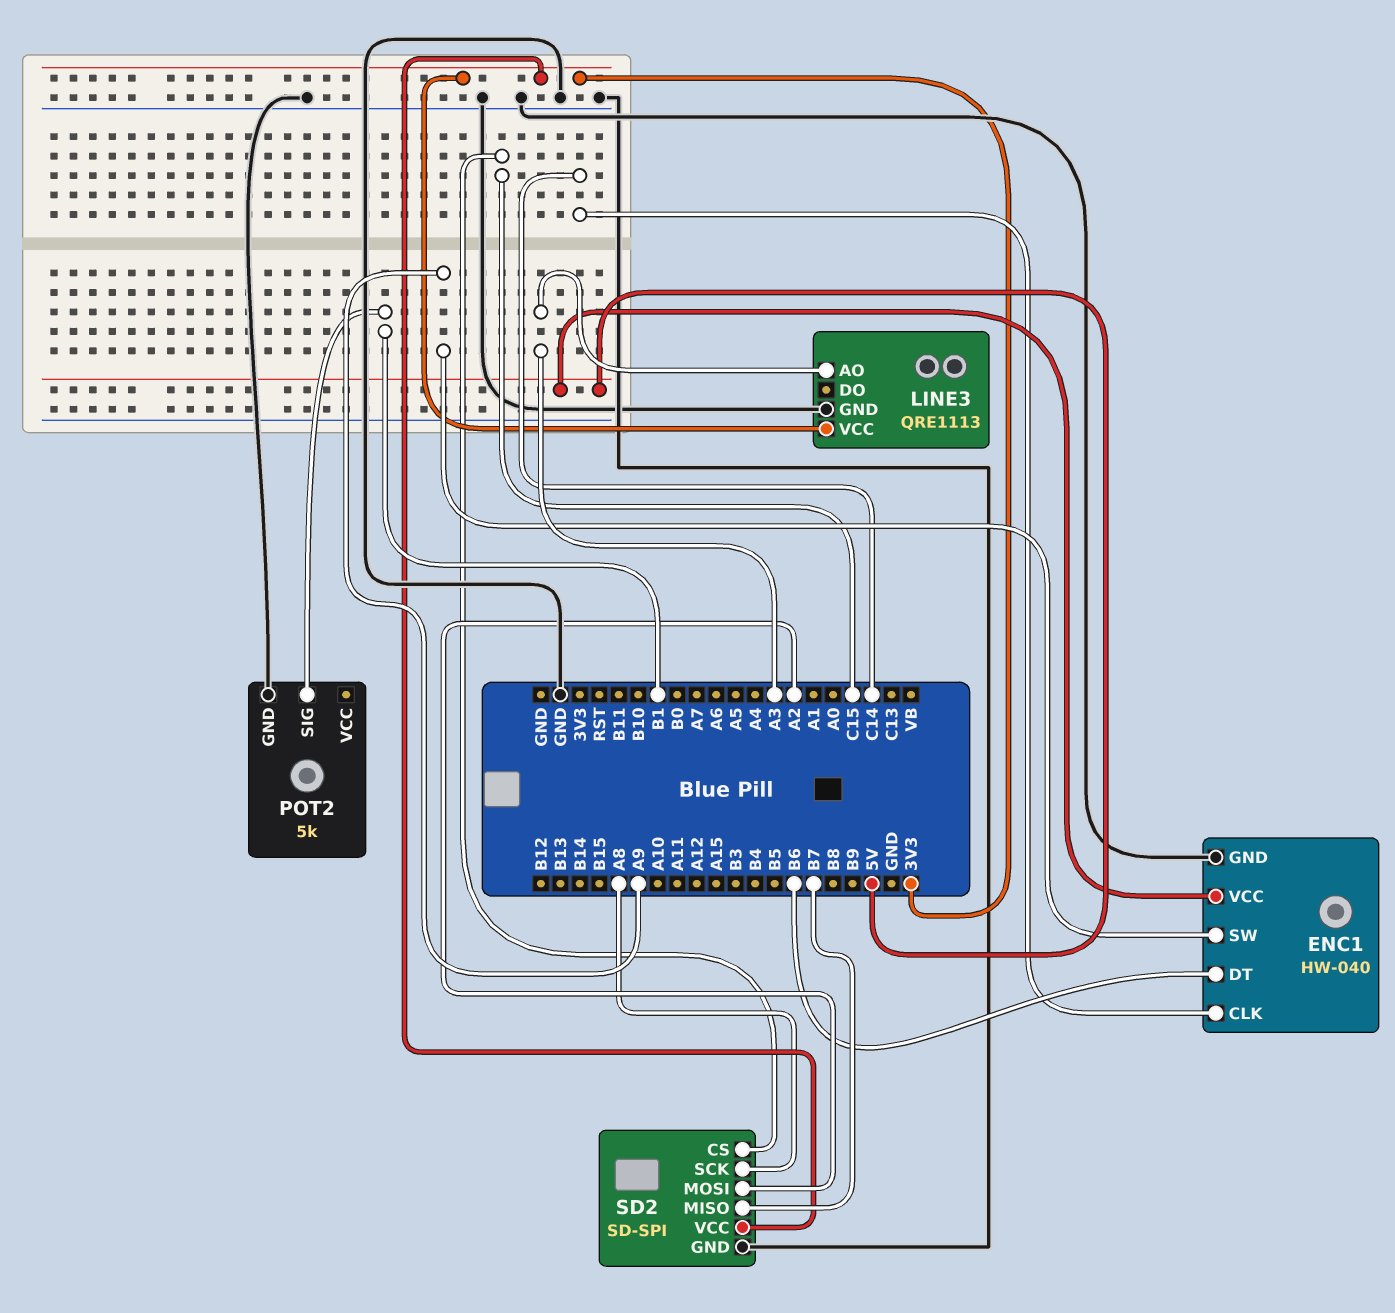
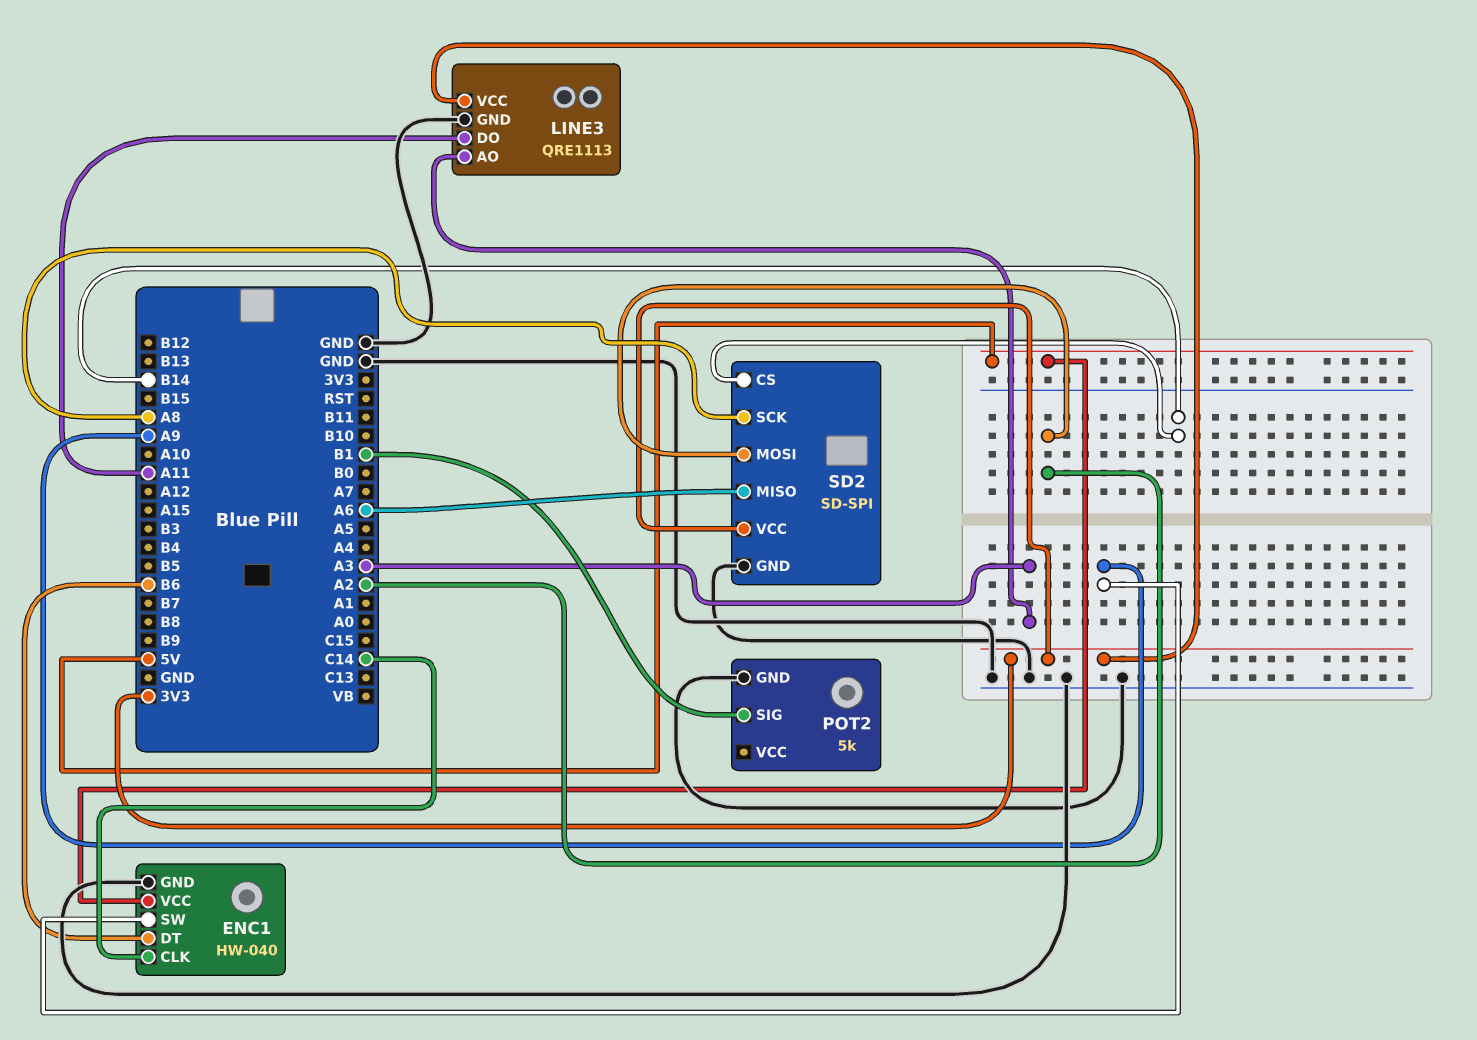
LINE3 pin DO: none -> A11
SD2 pin CS: C15 -> B14
SD2 pin MISO: B7 -> A6

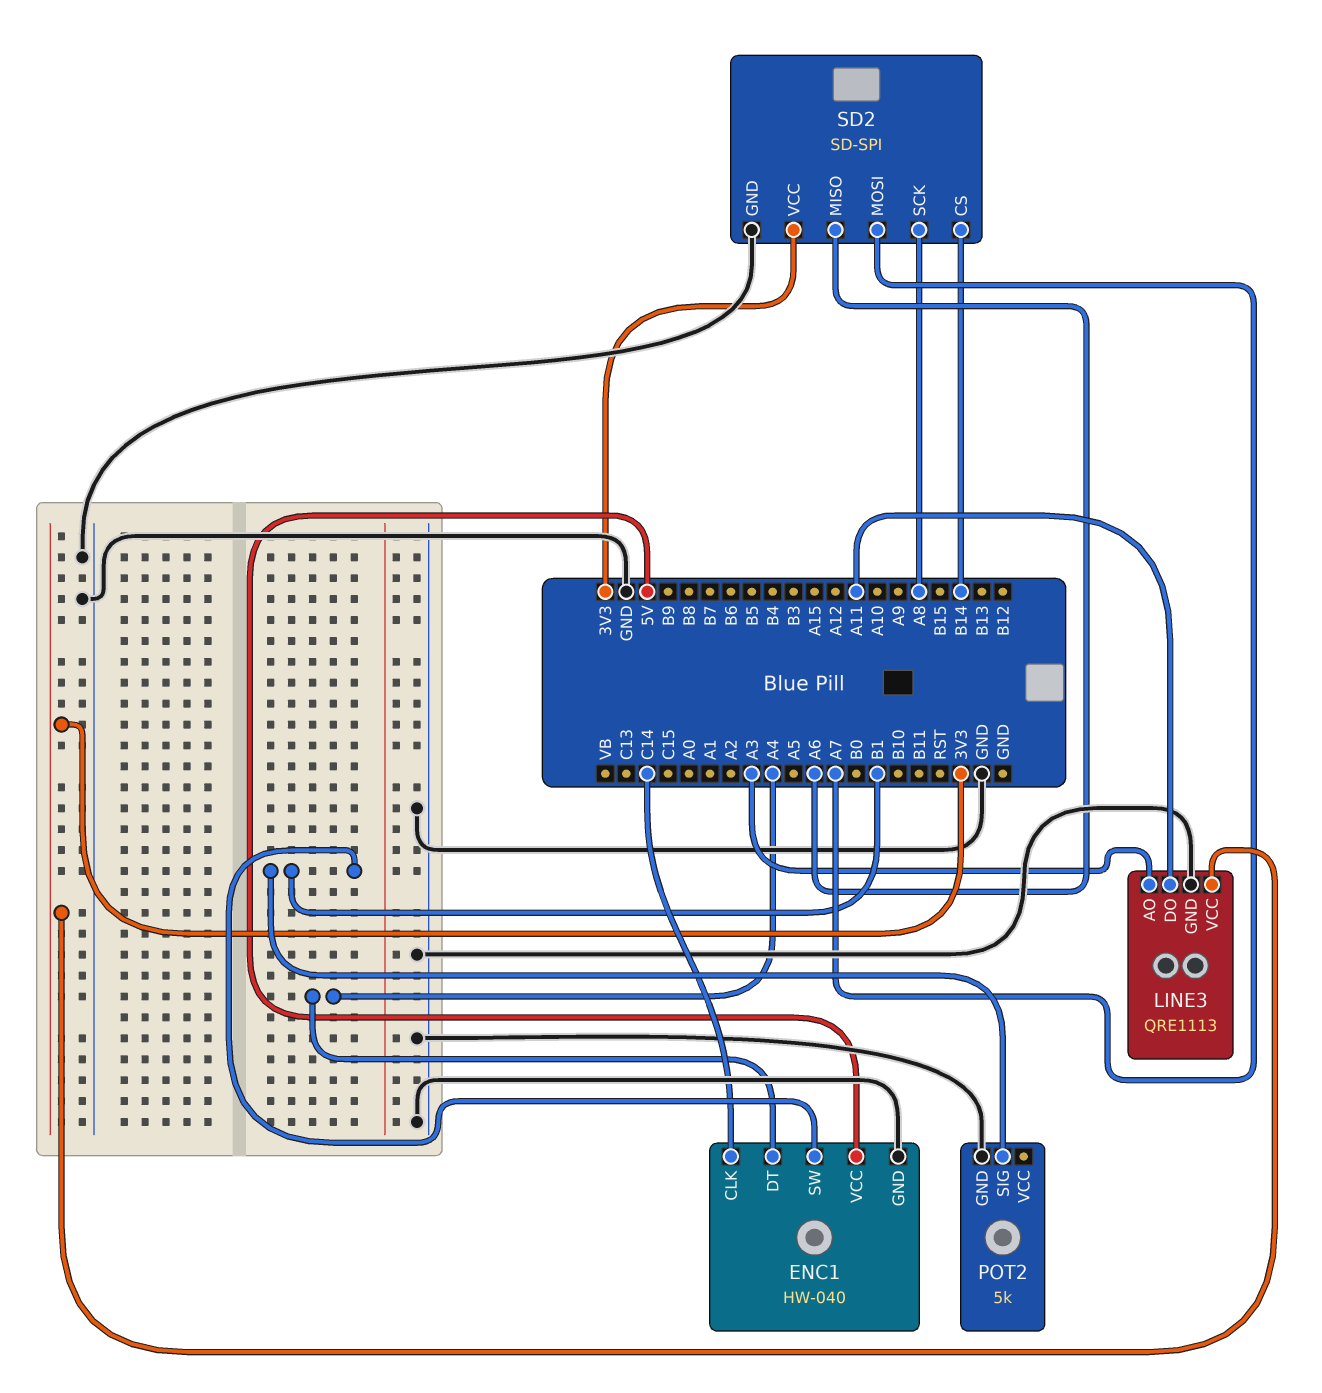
ENC1 pin DT: B6 -> A4
ENC1 pin SW: A9 -> B1
SD2 pin MOSI: A2 -> A7

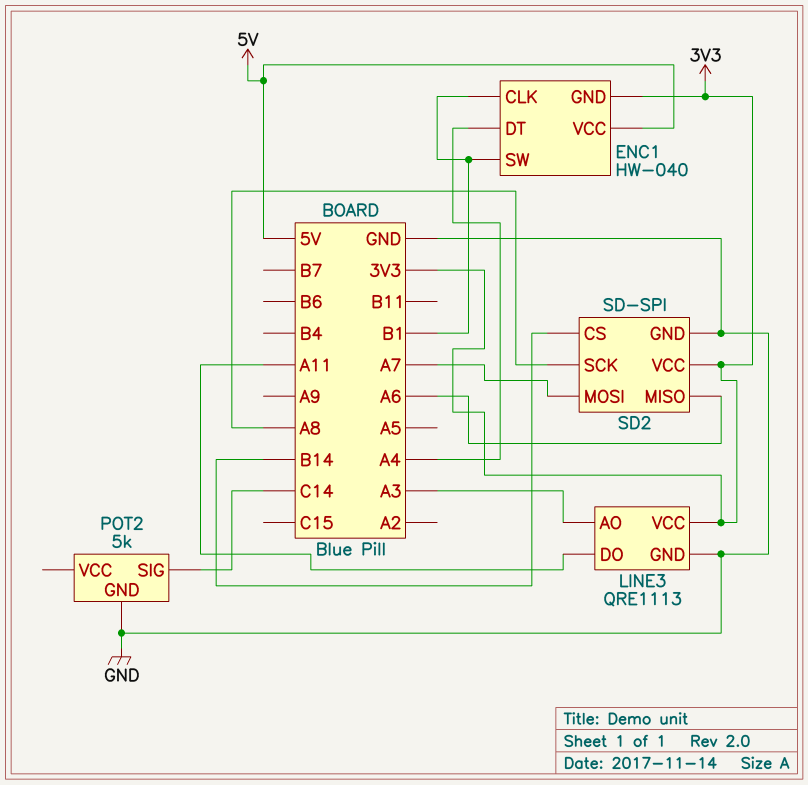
ENC1 pin CLK: C14 -> B1
ENC1 pin GND: GND -> 3V3
POT2 pin SIG: B1 -> C14

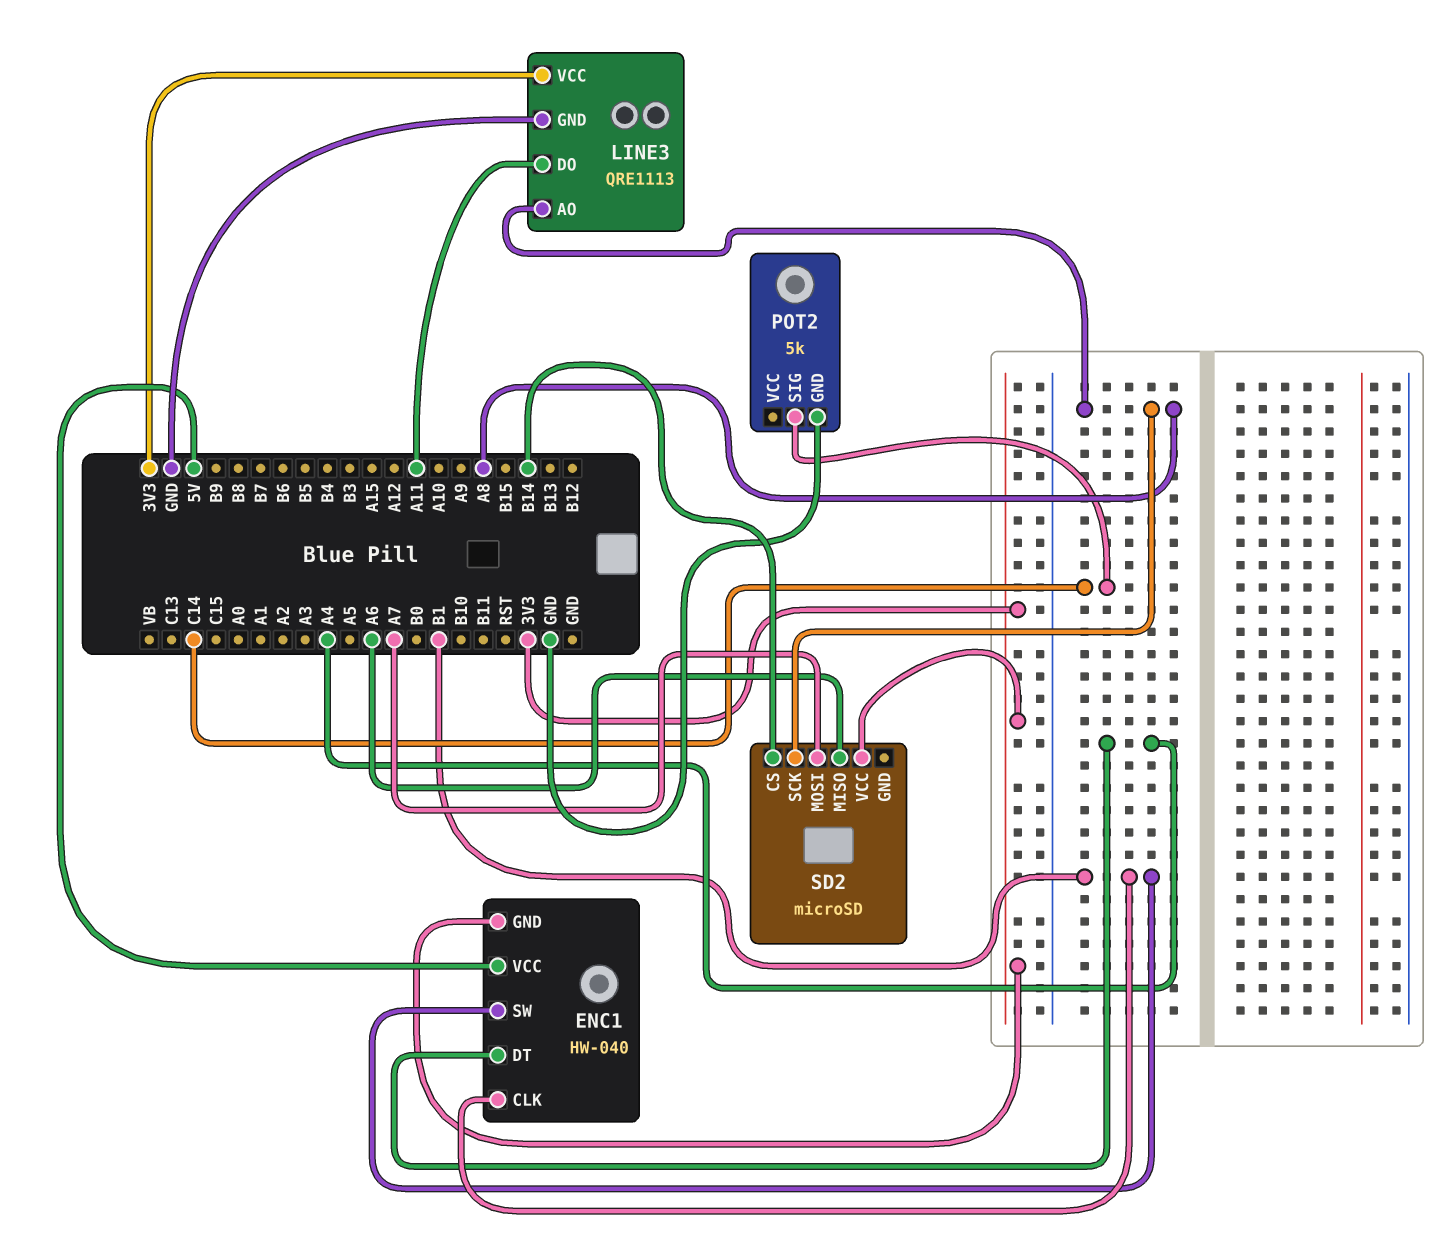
LINE3 pin AO: A3 -> A8
SD2: SD-SPI -> microSD
SD2 pin GND: GND -> none

